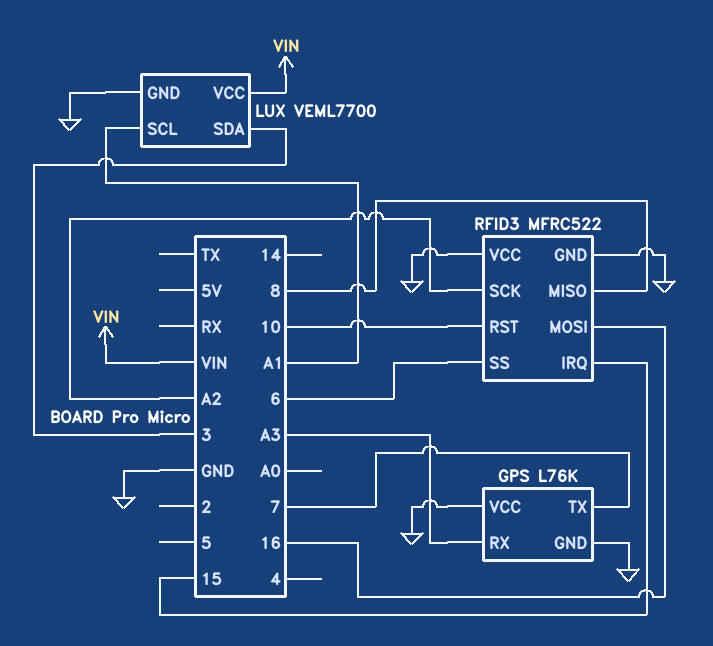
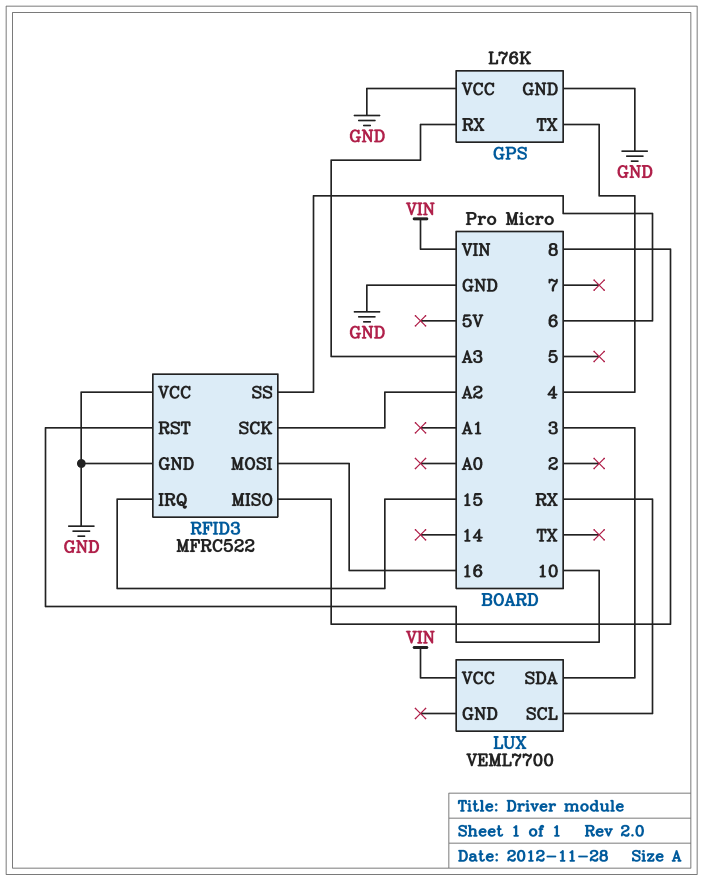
GPS pin TX: 7 -> 4
LUX pin GND: GND -> none
LUX pin SCL: A1 -> RX

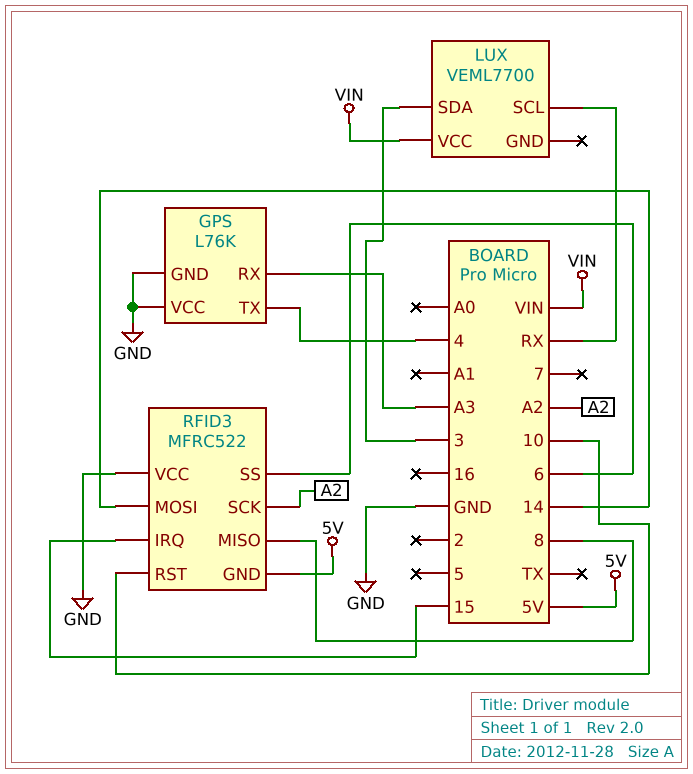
RFID3 pin GND: GND -> 5V
RFID3 pin MOSI: 16 -> 14

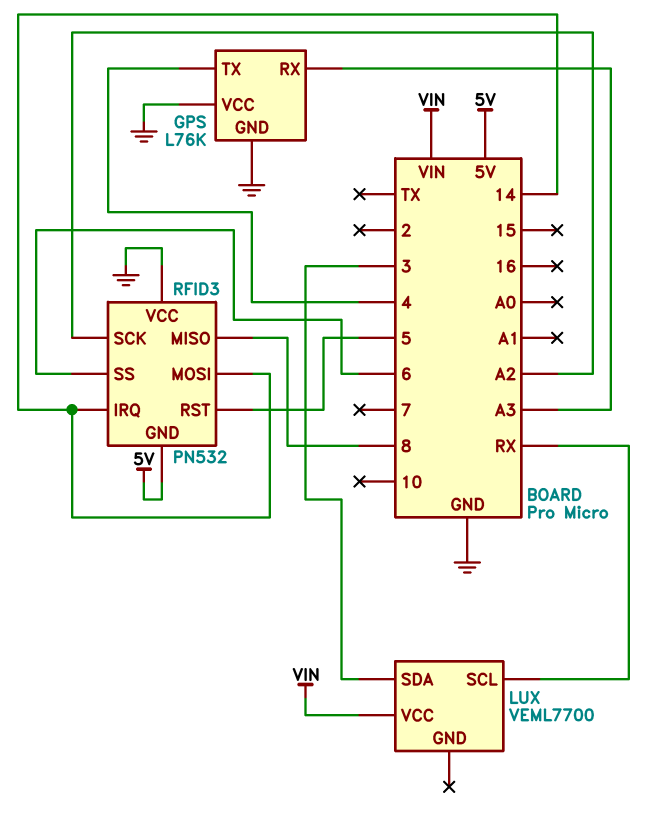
RFID3: MFRC522 -> PN532
RFID3 pin IRQ: 15 -> 14
RFID3 pin RST: 10 -> 5

